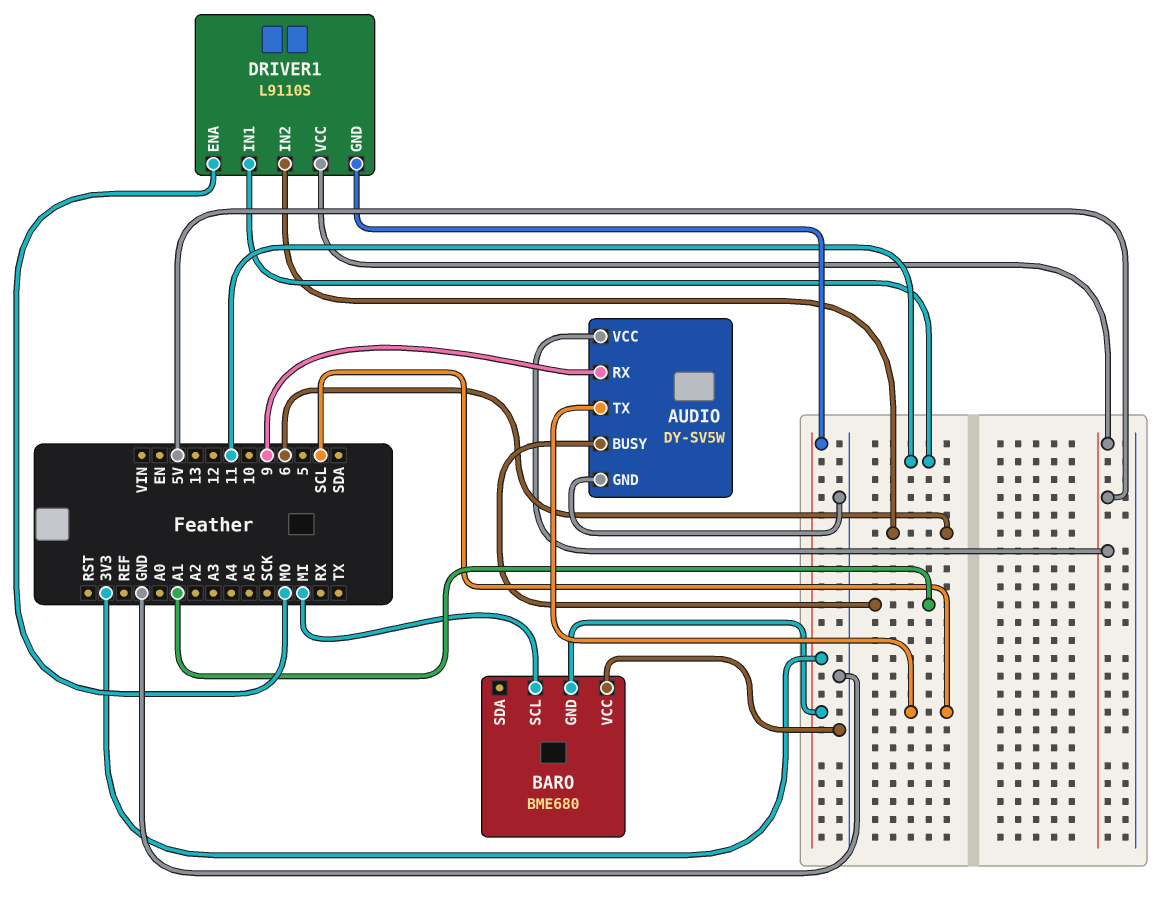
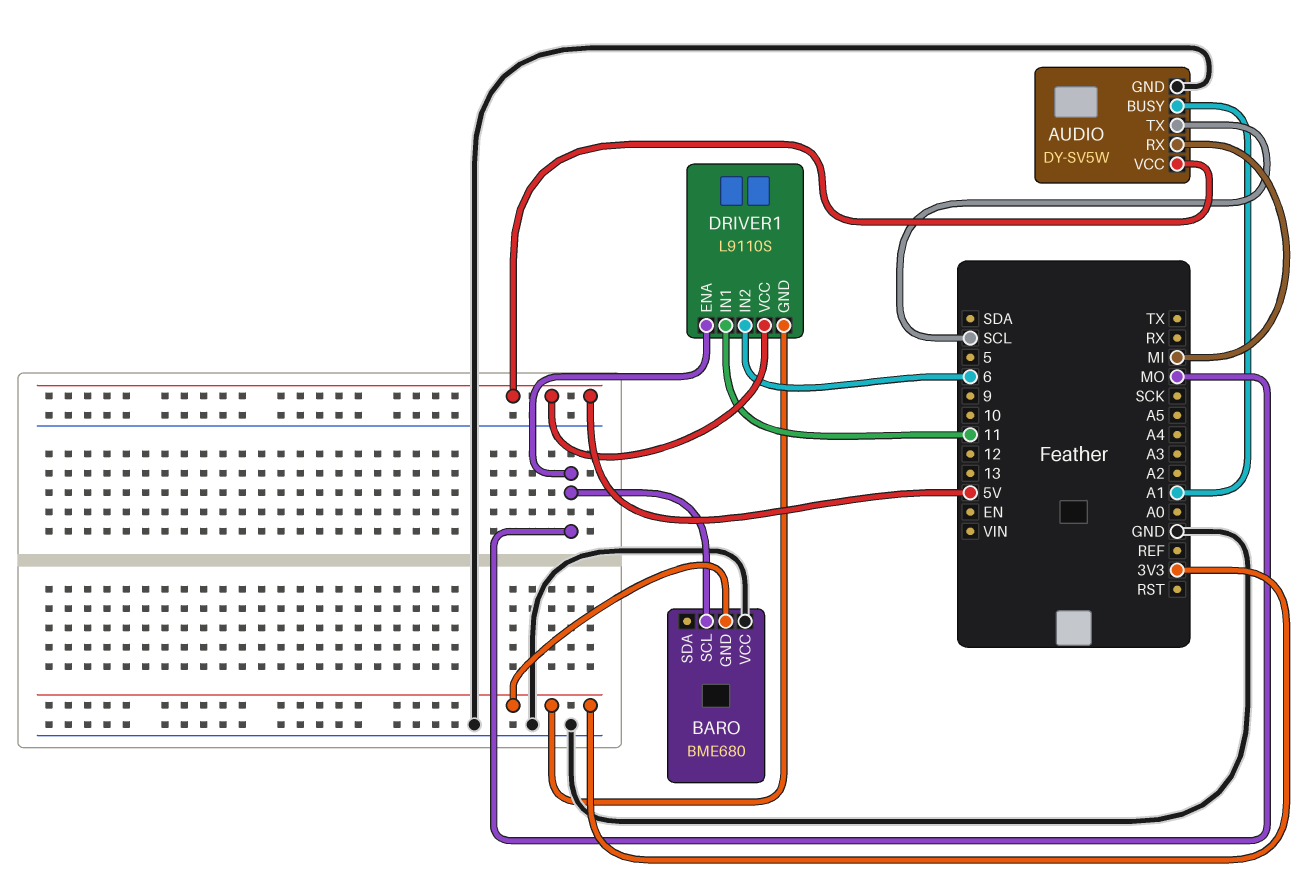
AUDIO pin RX: 9 -> MI
BARO pin SCL: MI -> MO

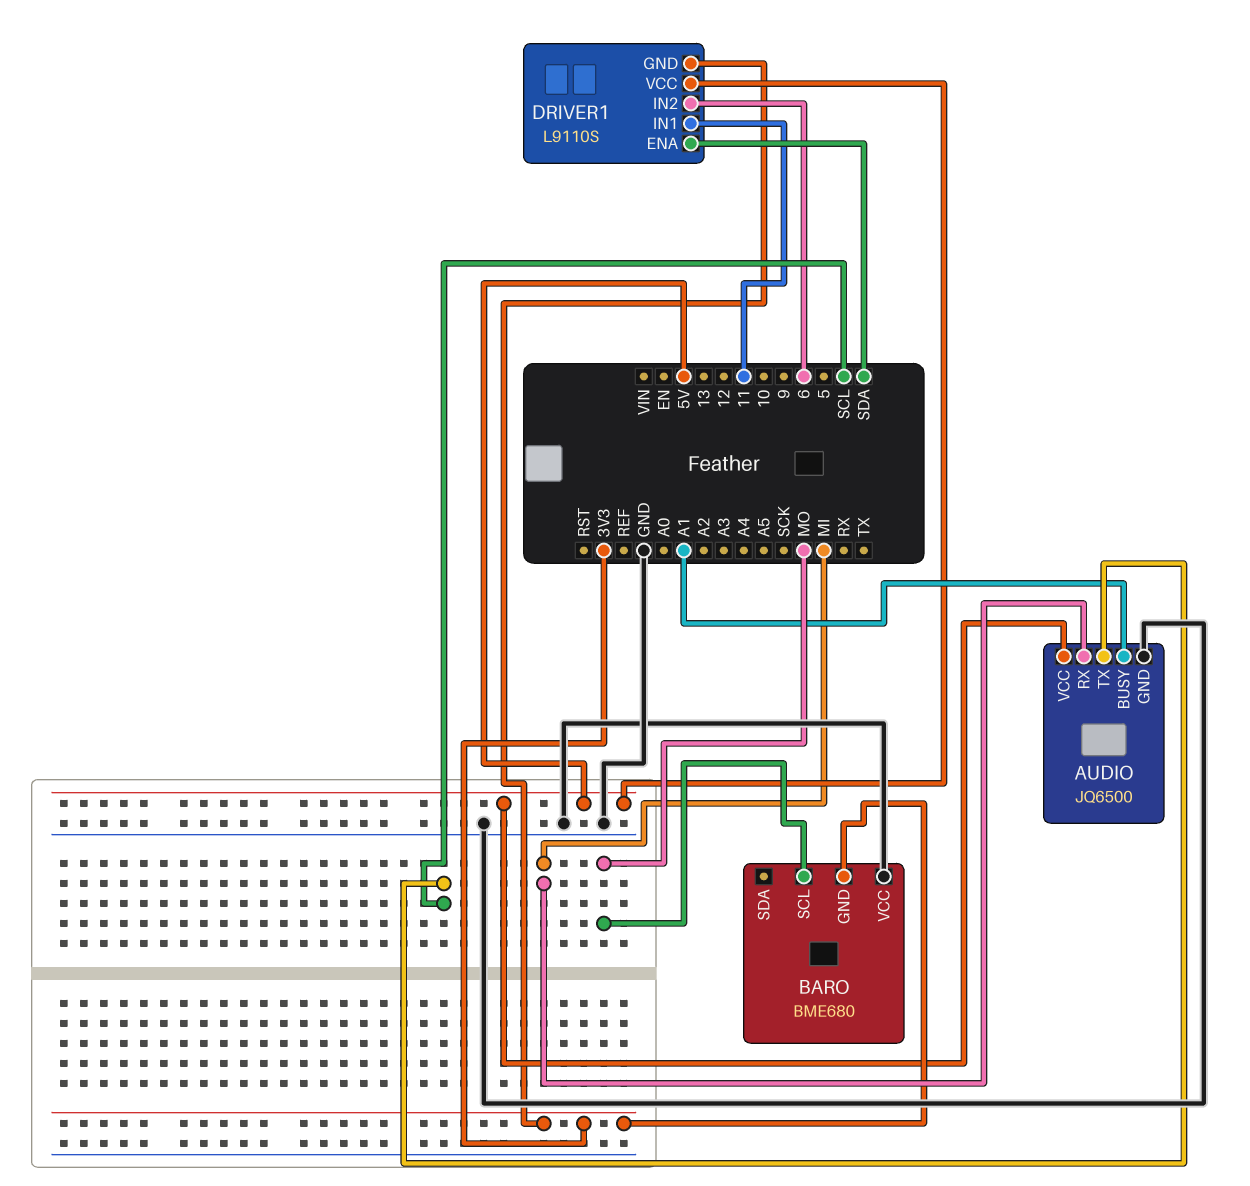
AUDIO: DY-SV5W -> JQ6500
DRIVER1 pin ENA: MO -> SDA

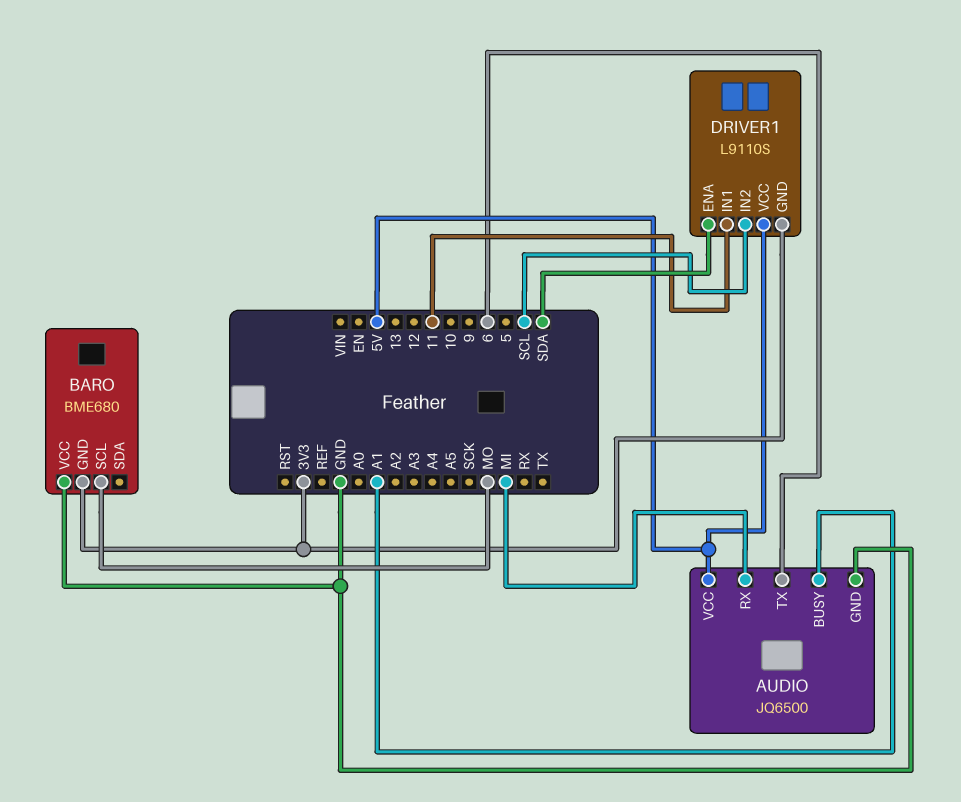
AUDIO pin TX: SCL -> 6
DRIVER1 pin IN2: 6 -> SCL

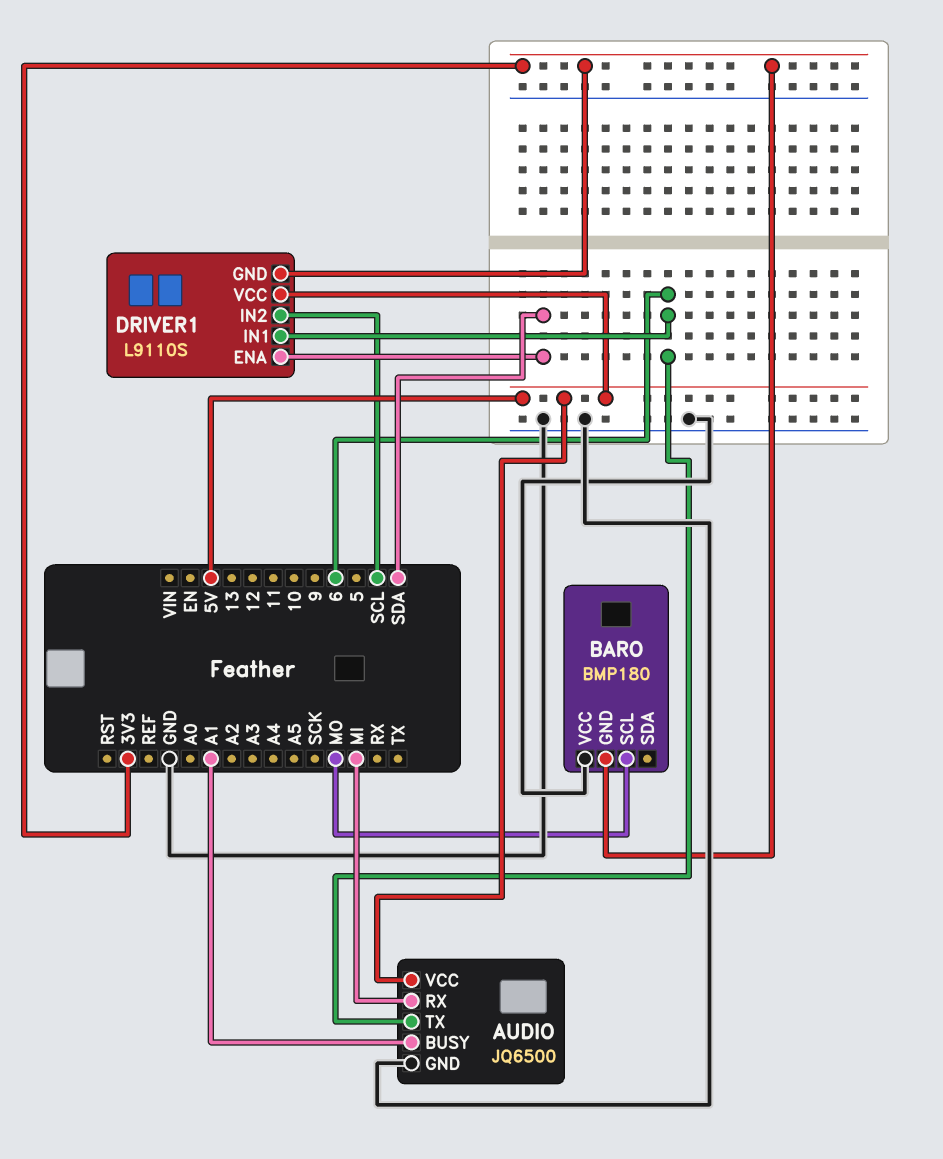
BARO: BME680 -> BMP180
DRIVER1 pin IN1: 11 -> 6

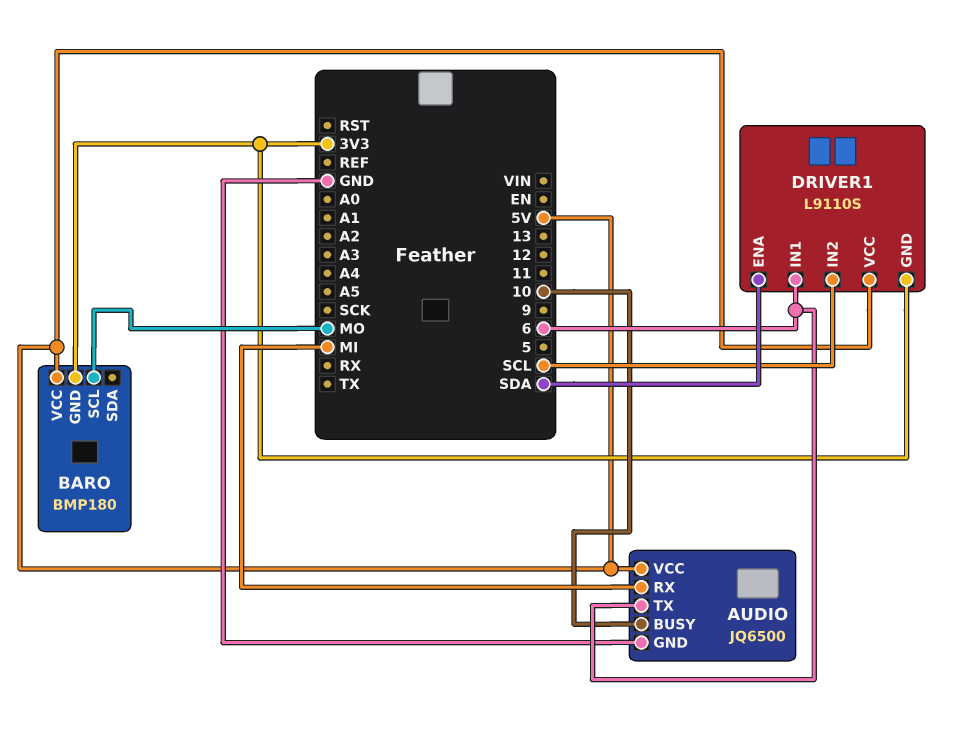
AUDIO pin BUSY: A1 -> 10
BARO pin VCC: GND -> 5V

